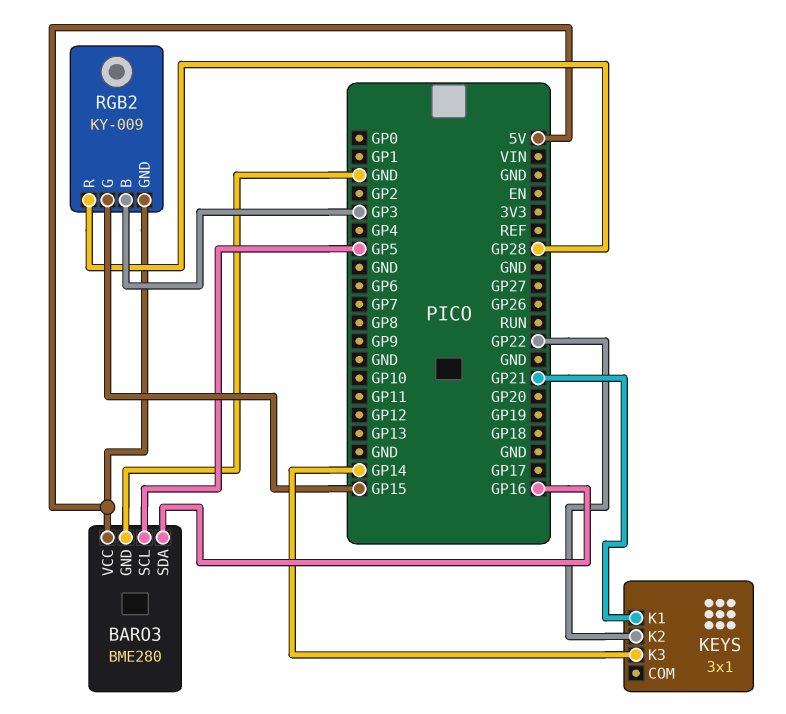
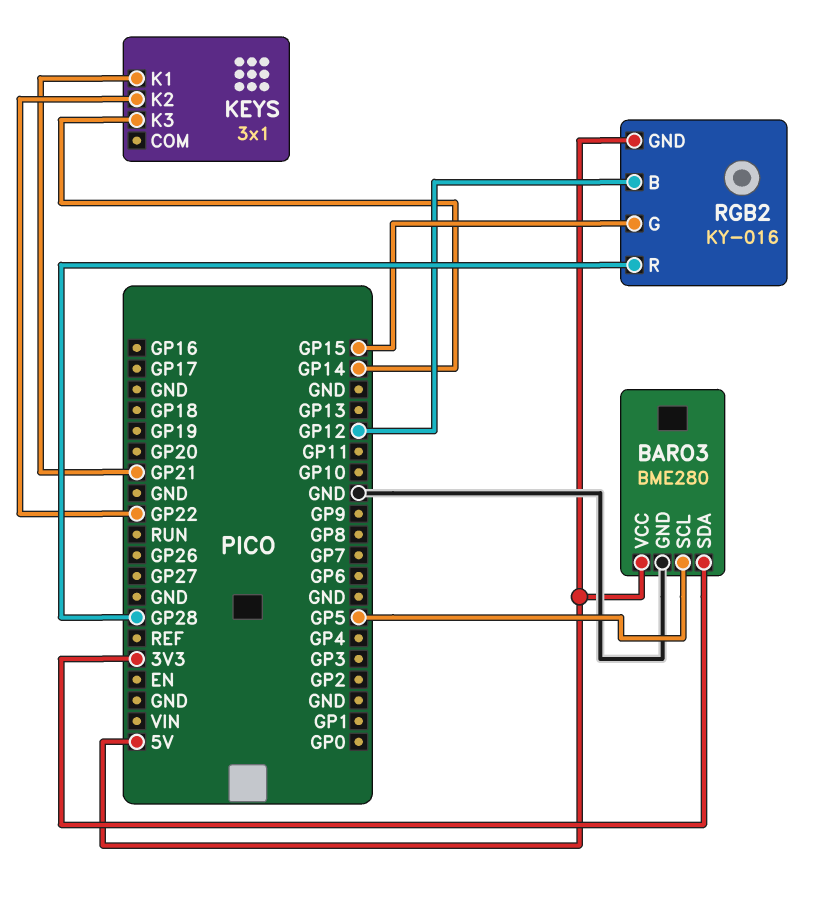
BARO3 pin SDA: GP16 -> 3V3
RGB2: KY-009 -> KY-016
RGB2 pin B: GP3 -> GP12

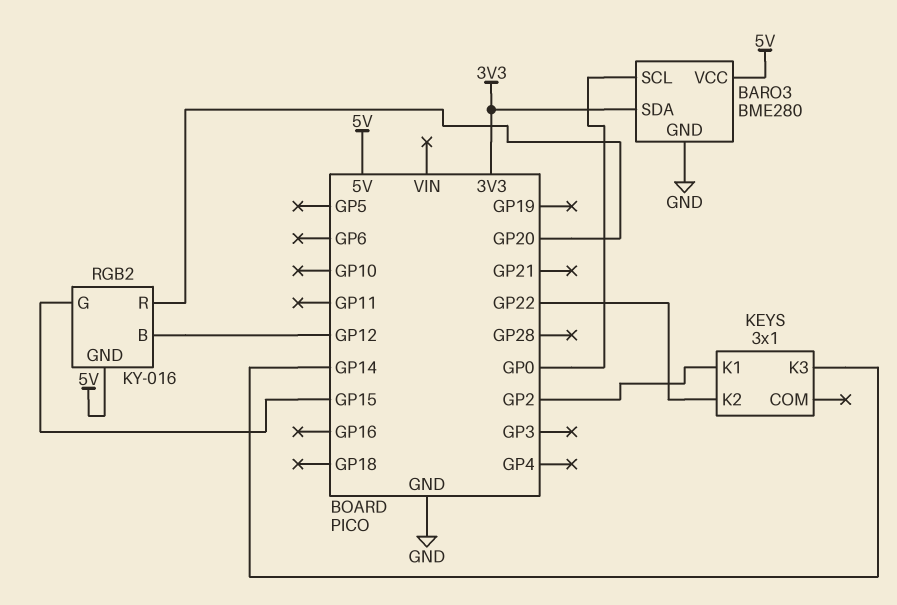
BARO3 pin SCL: GP5 -> GP0
KEYS pin K1: GP21 -> GP2
RGB2 pin R: GP28 -> GP20

